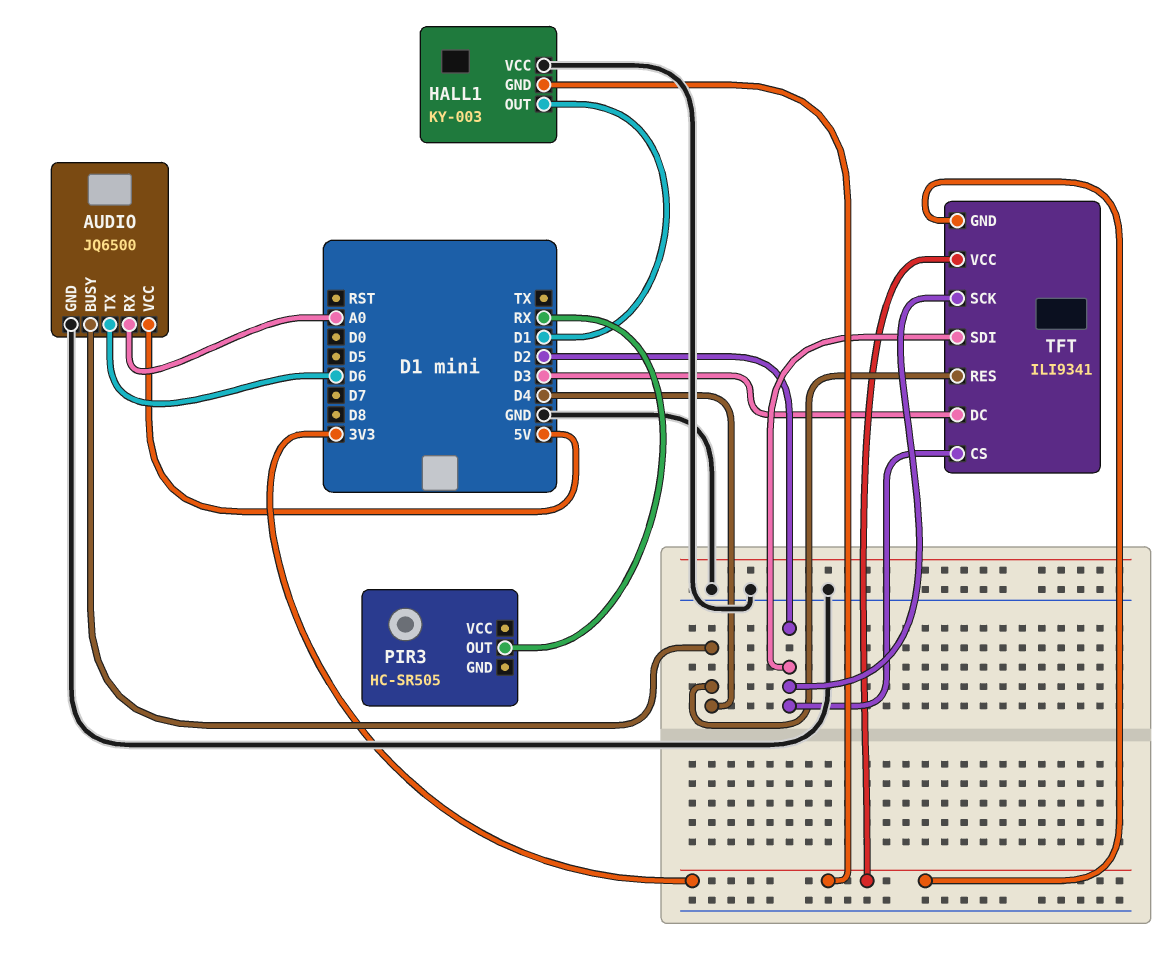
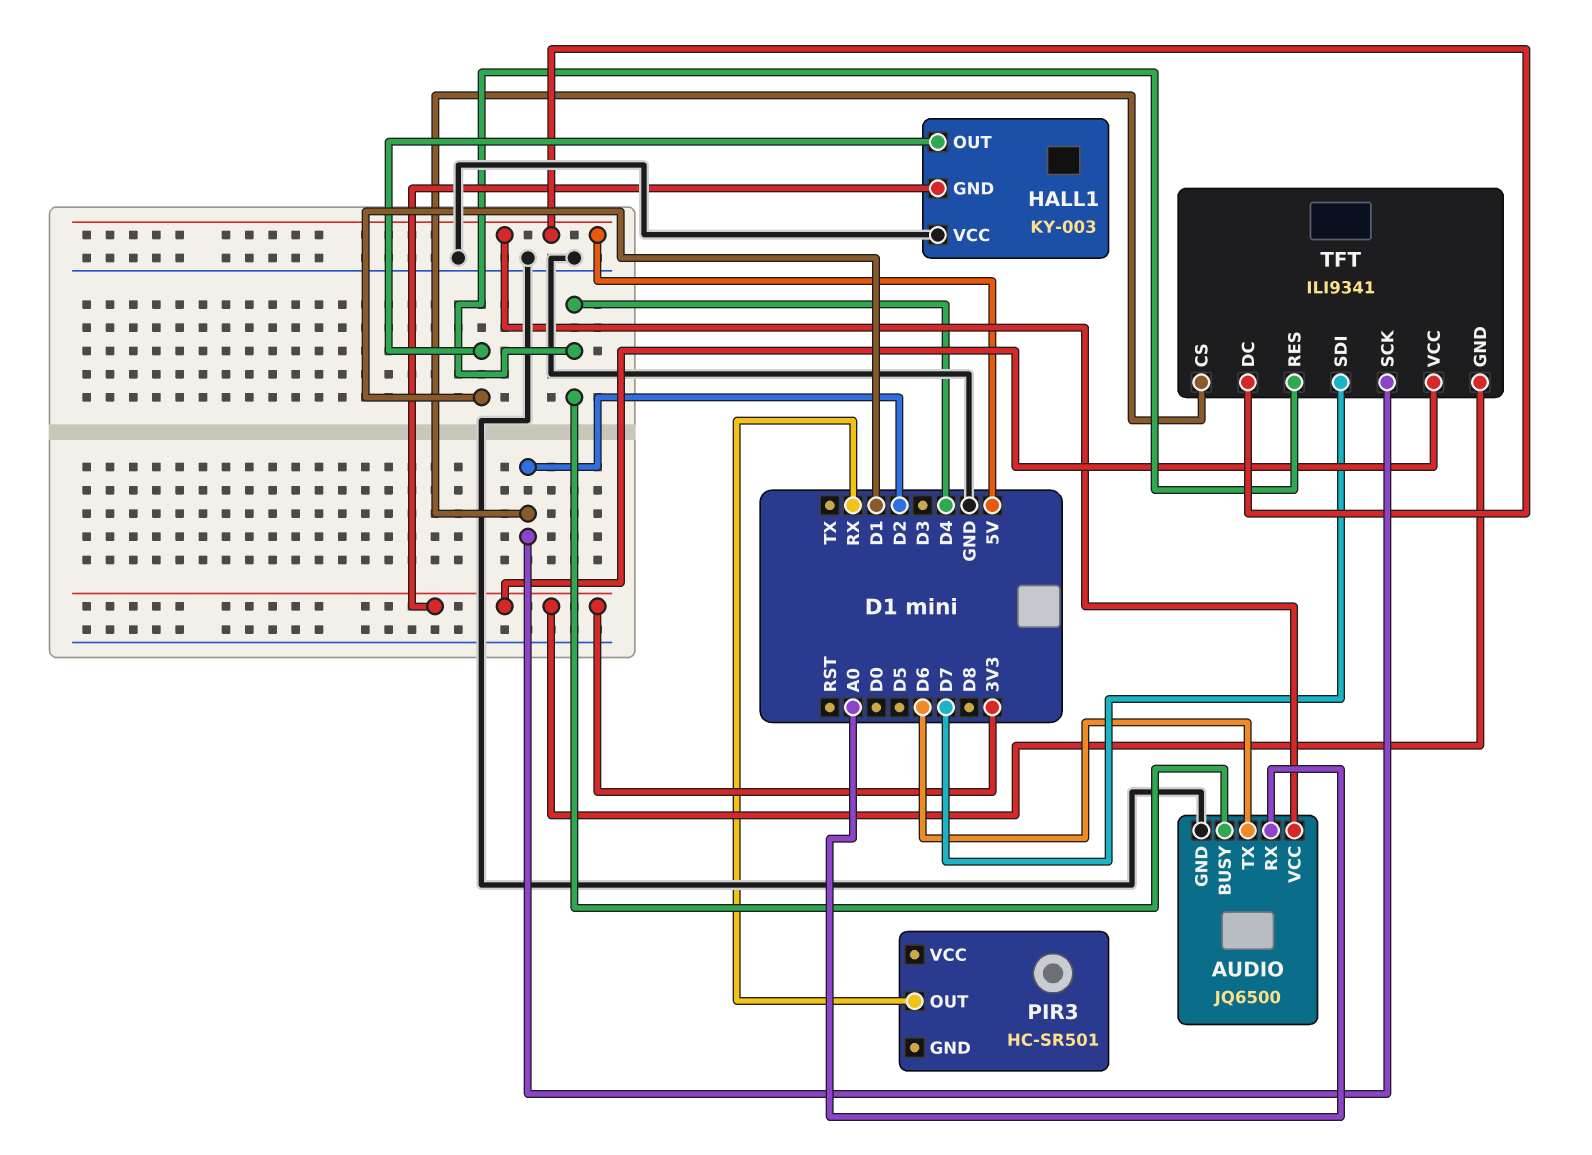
PIR3: HC-SR505 -> HC-SR501
TFT pin DC: D3 -> 5V
TFT pin SDI: D2 -> D7

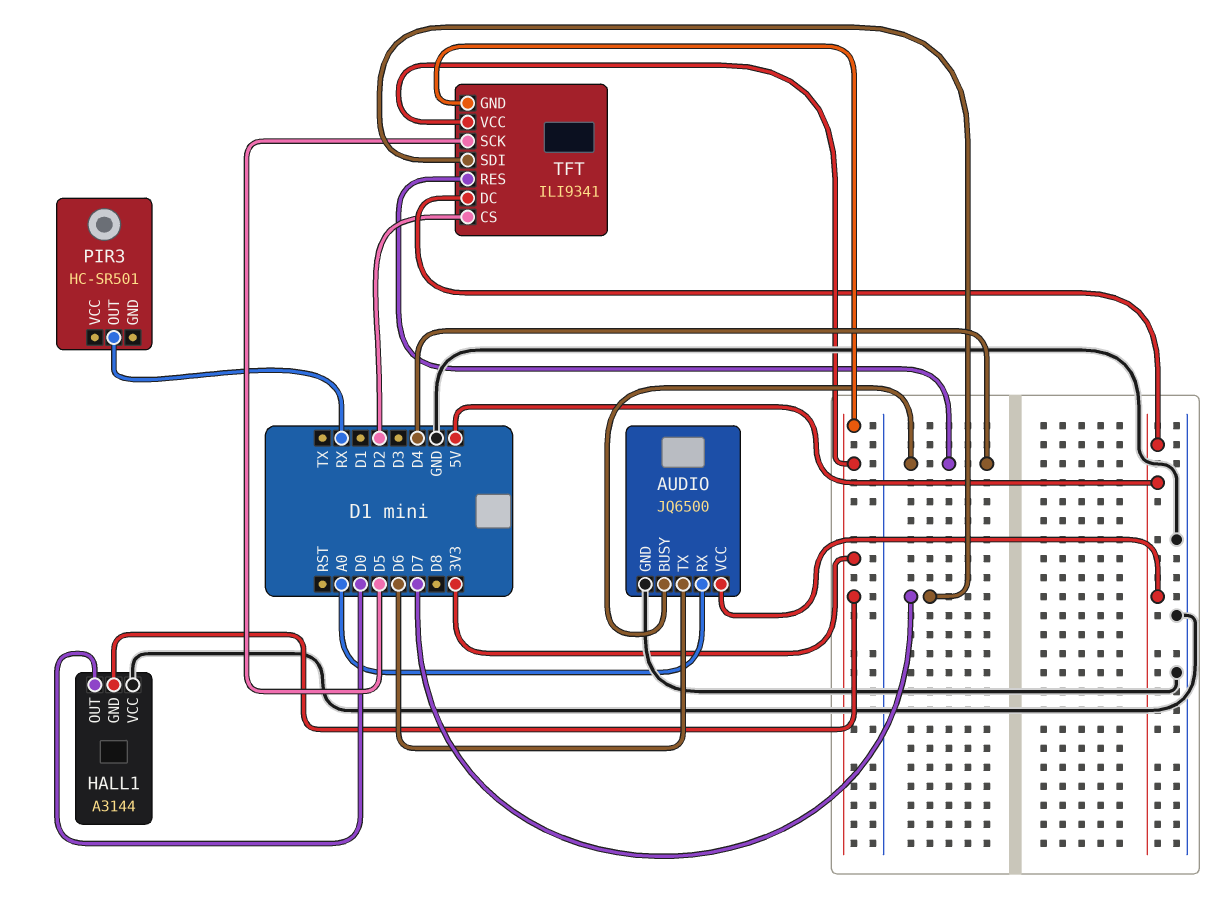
HALL1: KY-003 -> A3144
HALL1 pin OUT: D1 -> D0
TFT pin SCK: D2 -> D5

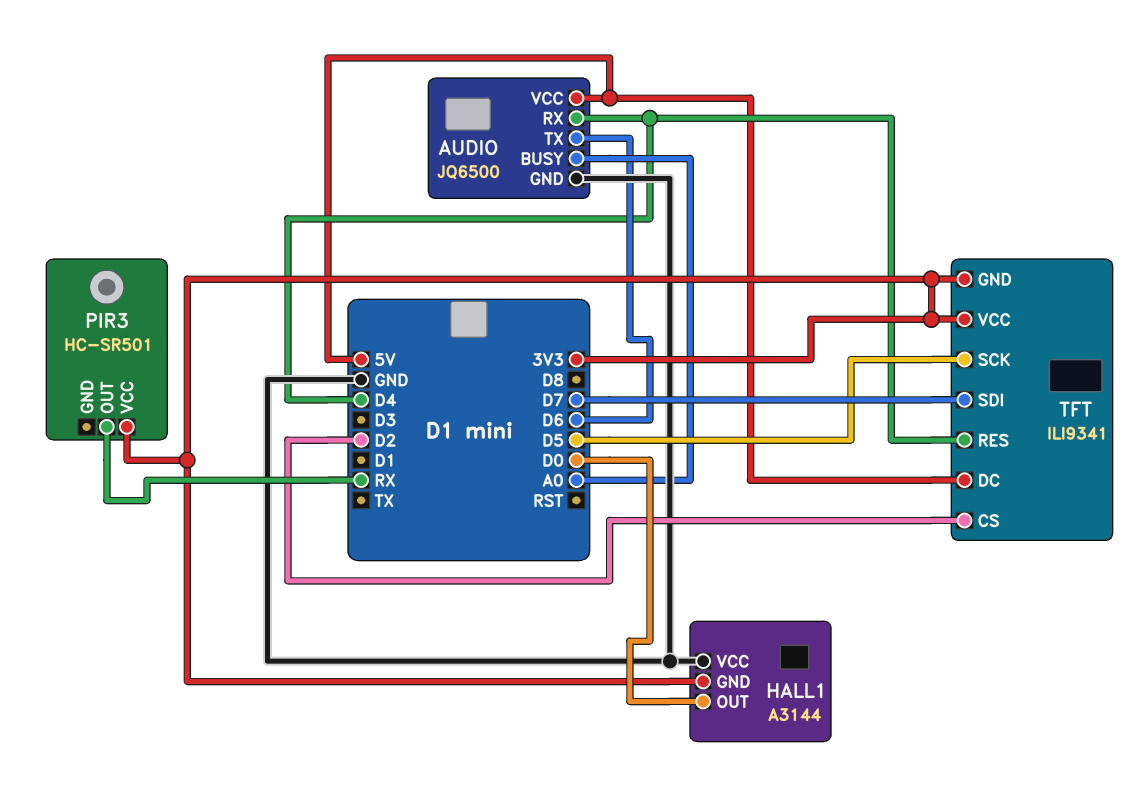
AUDIO pin BUSY: D4 -> A0
AUDIO pin RX: A0 -> D4
PIR3 pin VCC: none -> 3V3

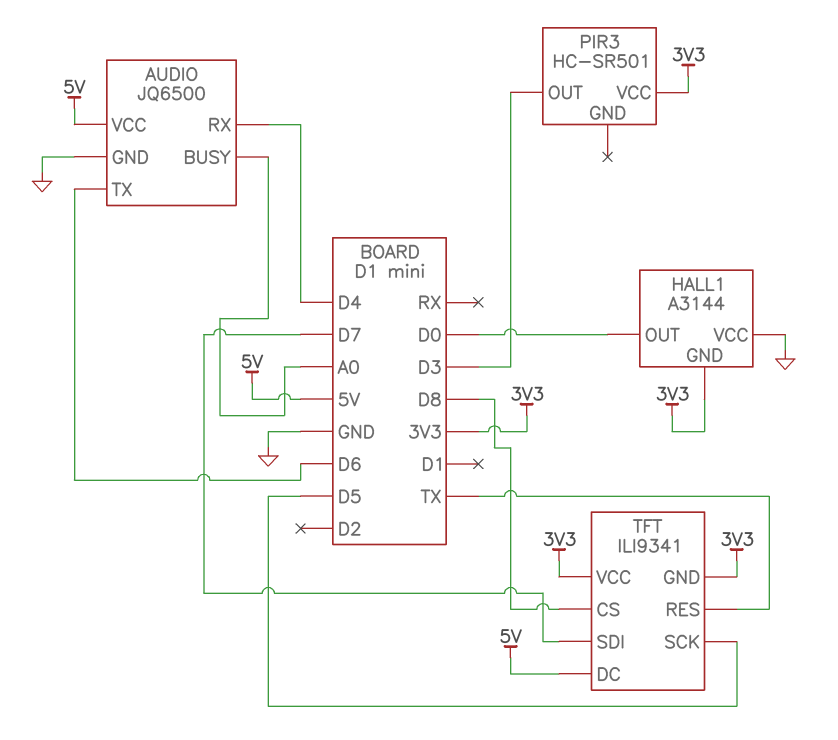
PIR3 pin OUT: RX -> D3
TFT pin CS: D2 -> D8
TFT pin RES: D4 -> TX

